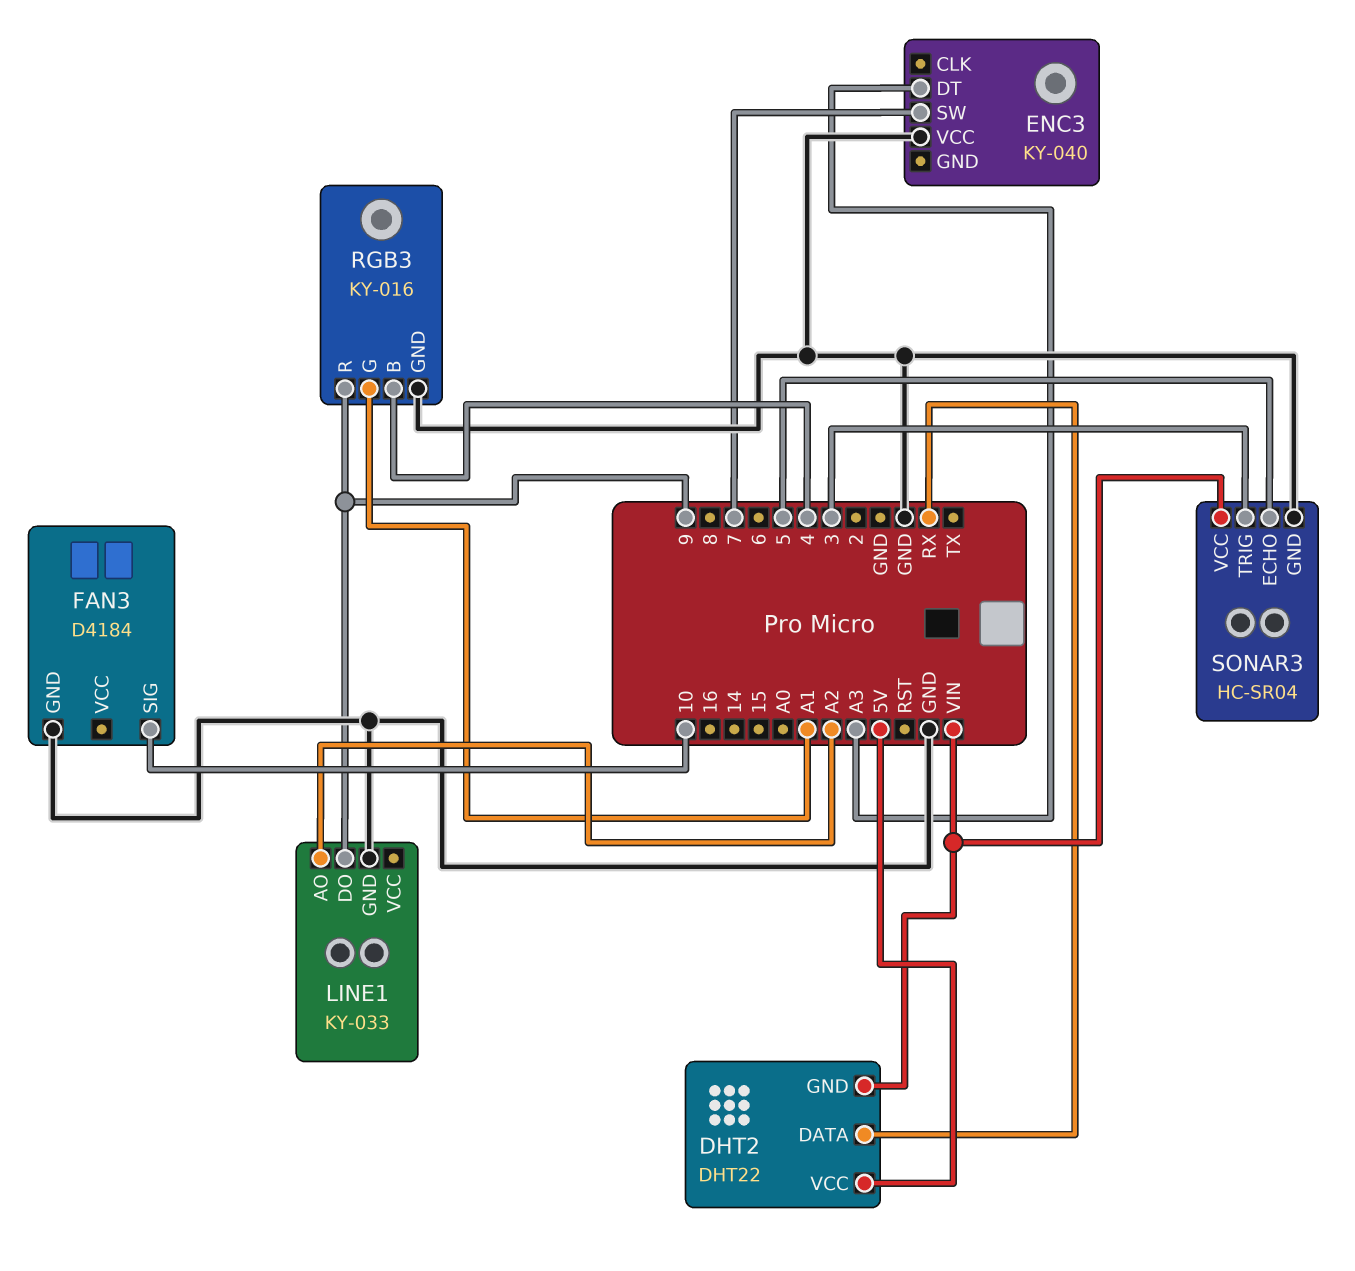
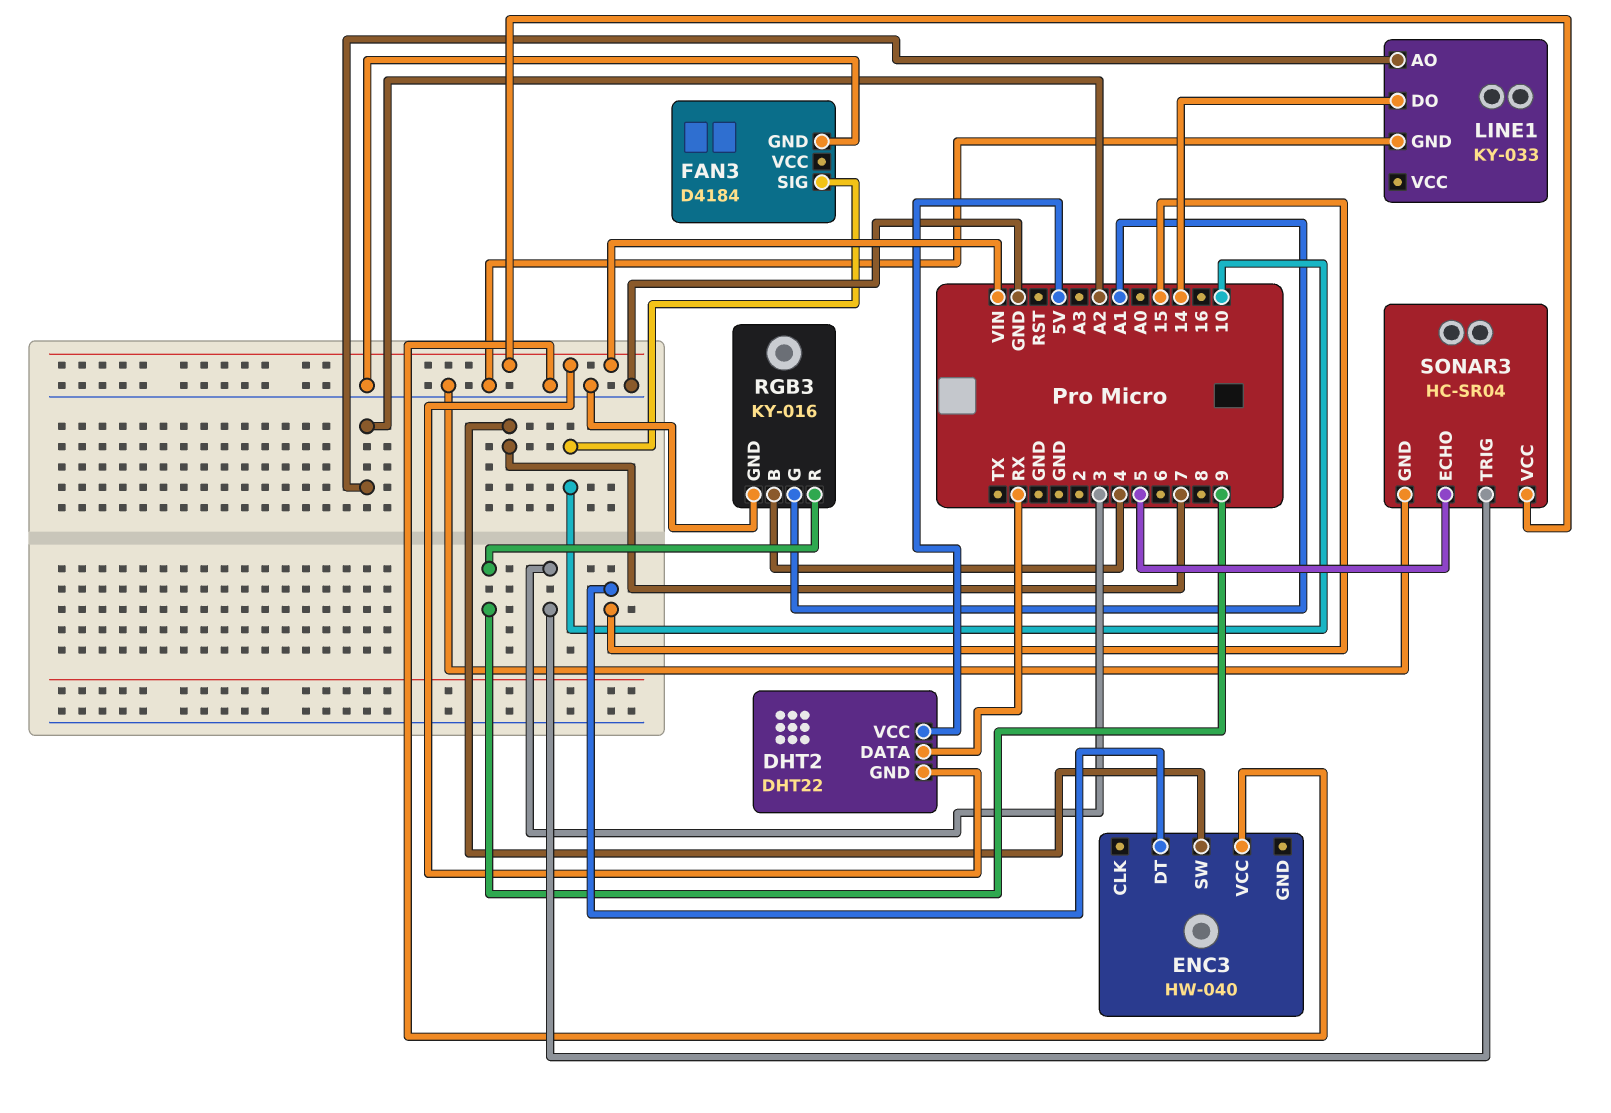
ENC3: KY-040 -> HW-040
ENC3 pin DT: A3 -> 15
LINE1 pin DO: 9 -> 14

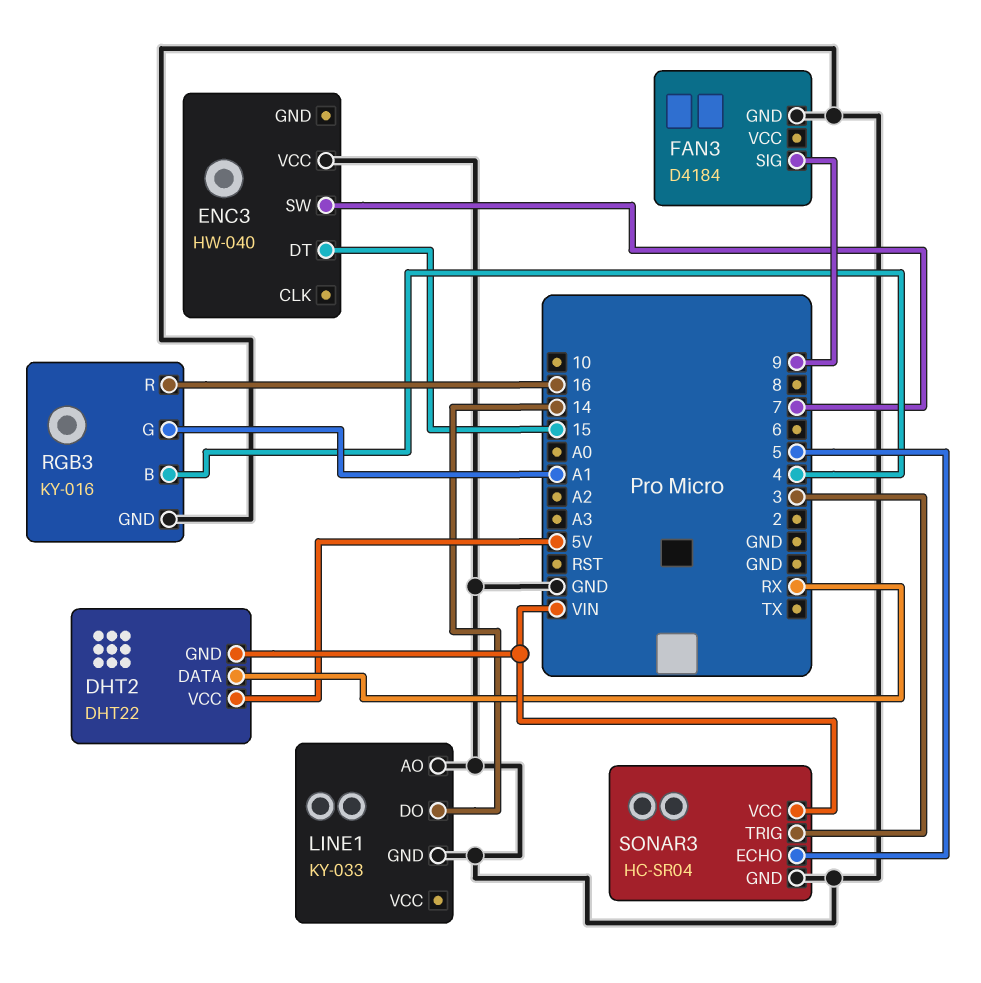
FAN3 pin SIG: 10 -> 9
LINE1 pin AO: A2 -> GND
RGB3 pin R: 9 -> 16

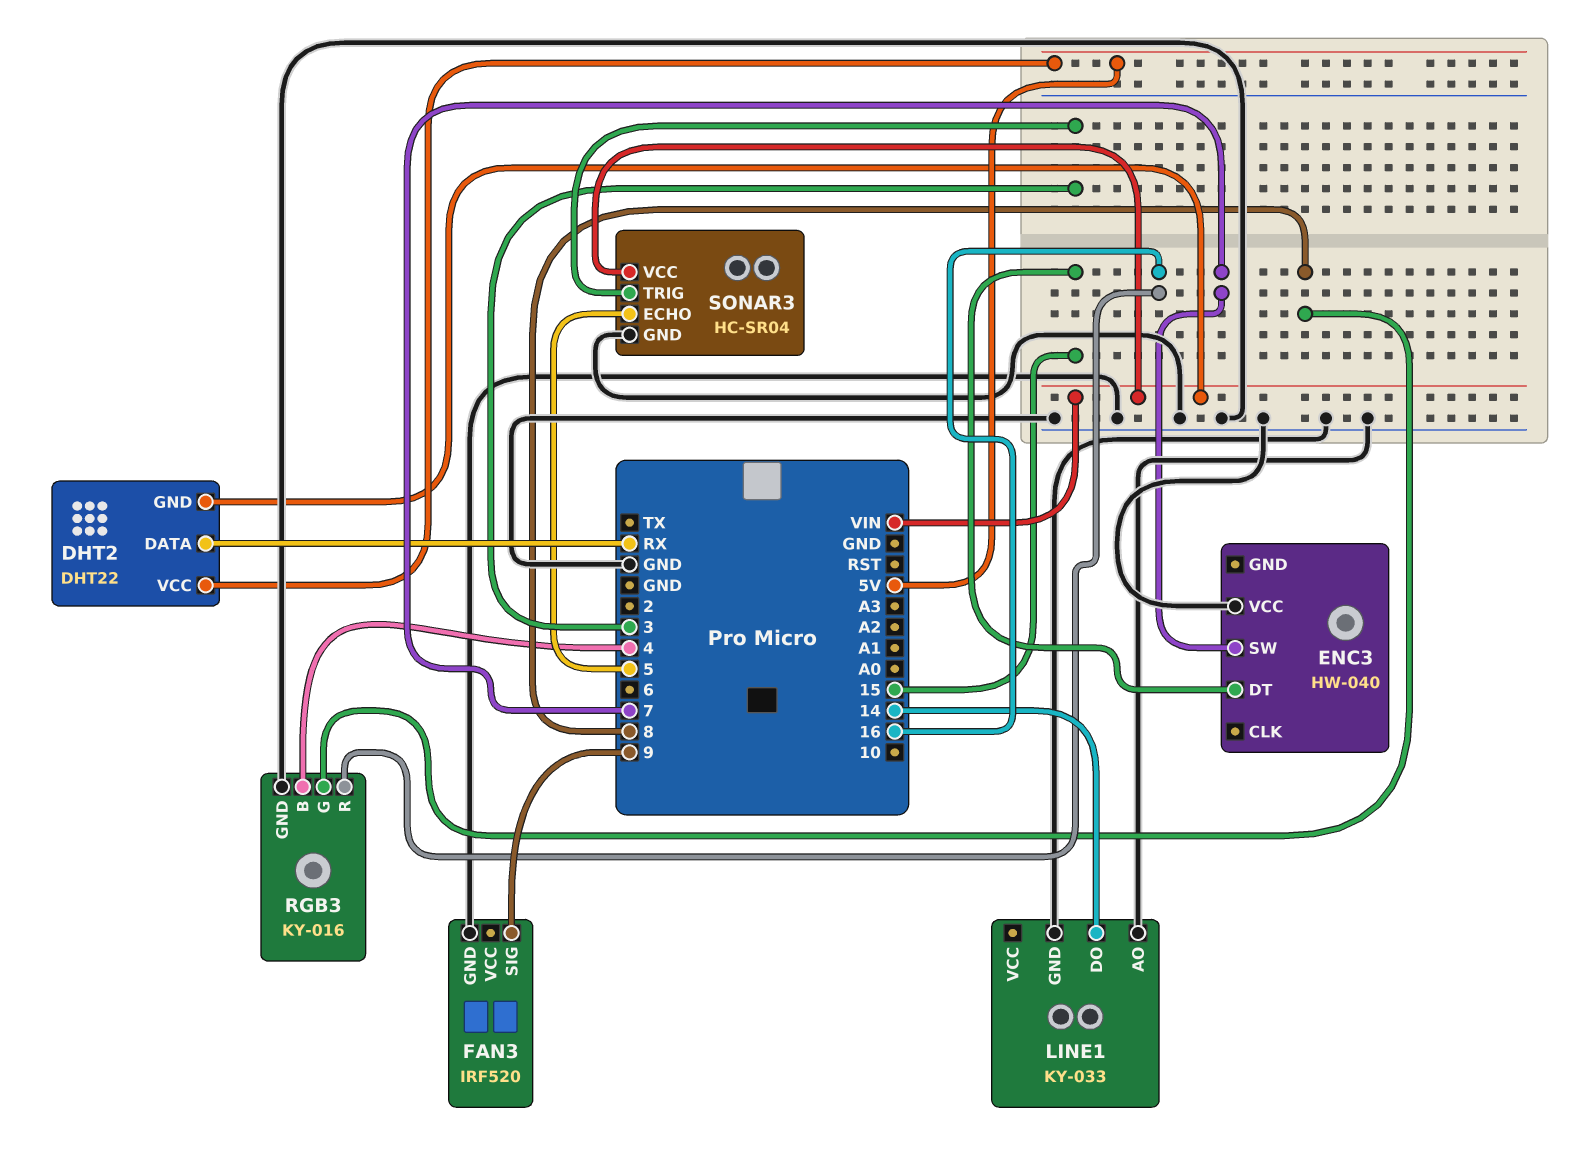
FAN3: D4184 -> IRF520
RGB3 pin G: A1 -> 8

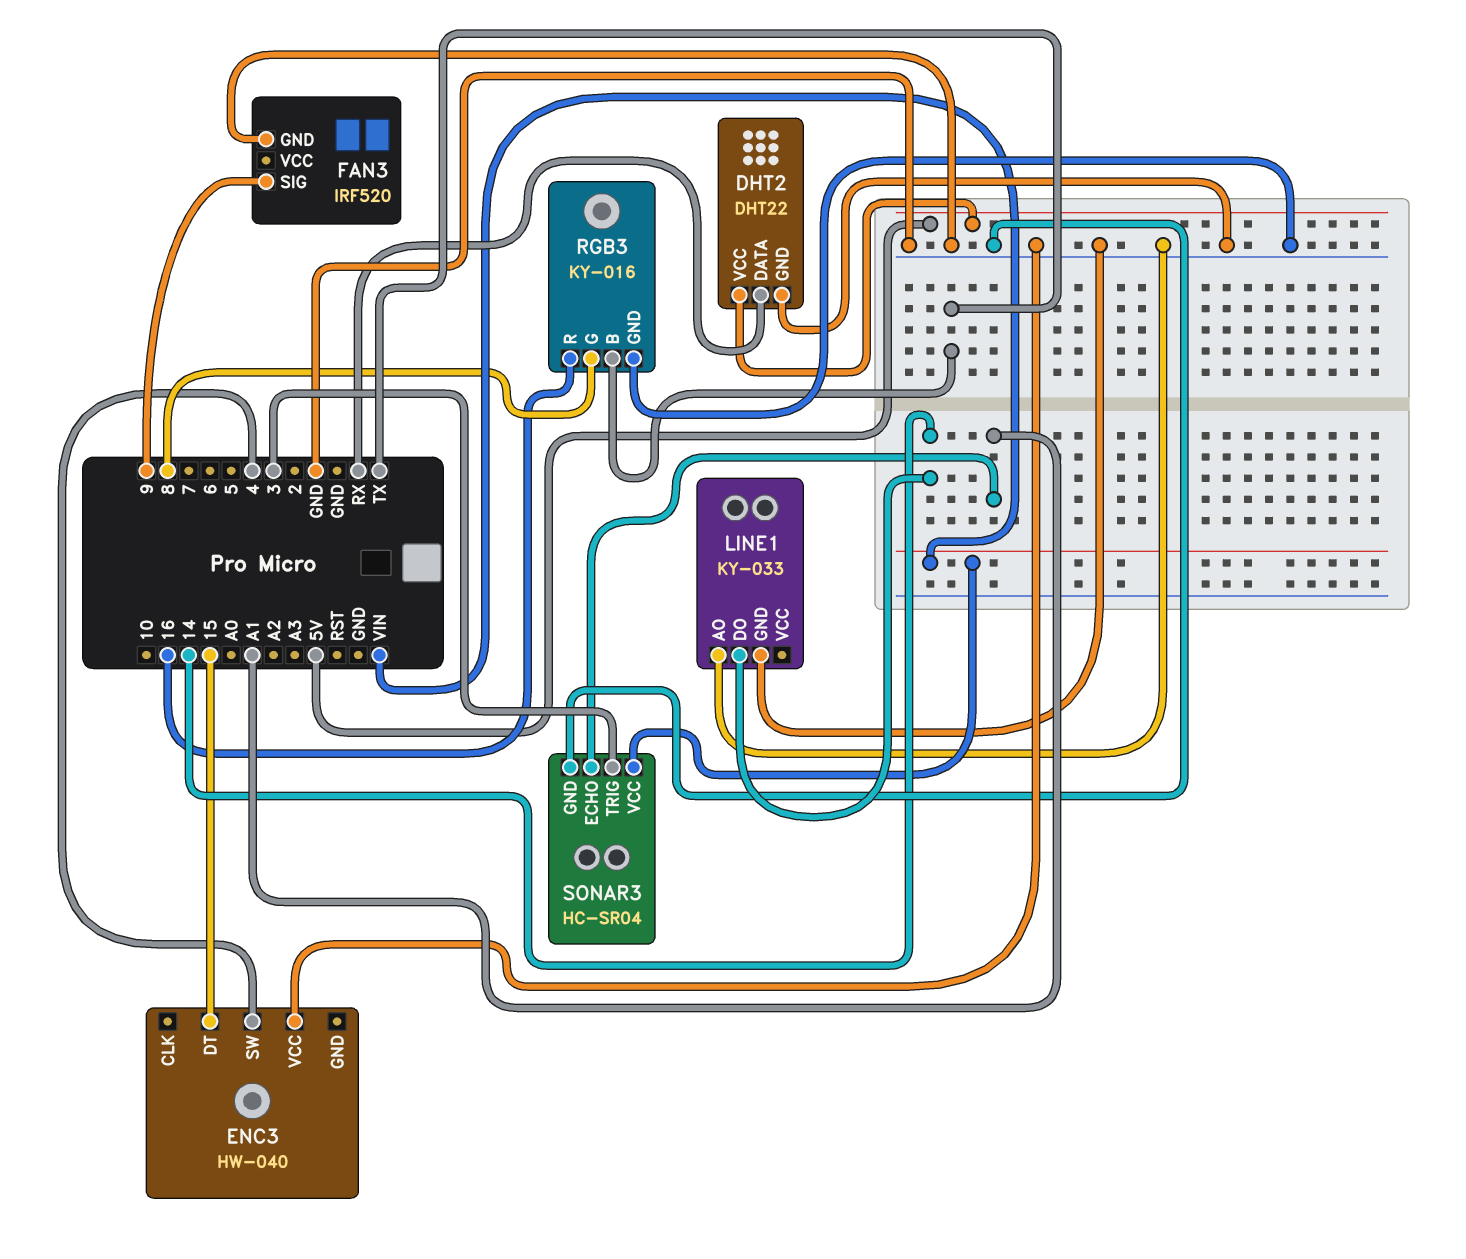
DHT2 pin GND: VIN -> GND
ENC3 pin SW: 7 -> 4
RGB3 pin B: 4 -> TX
SONAR3 pin ECHO: 5 -> A1

